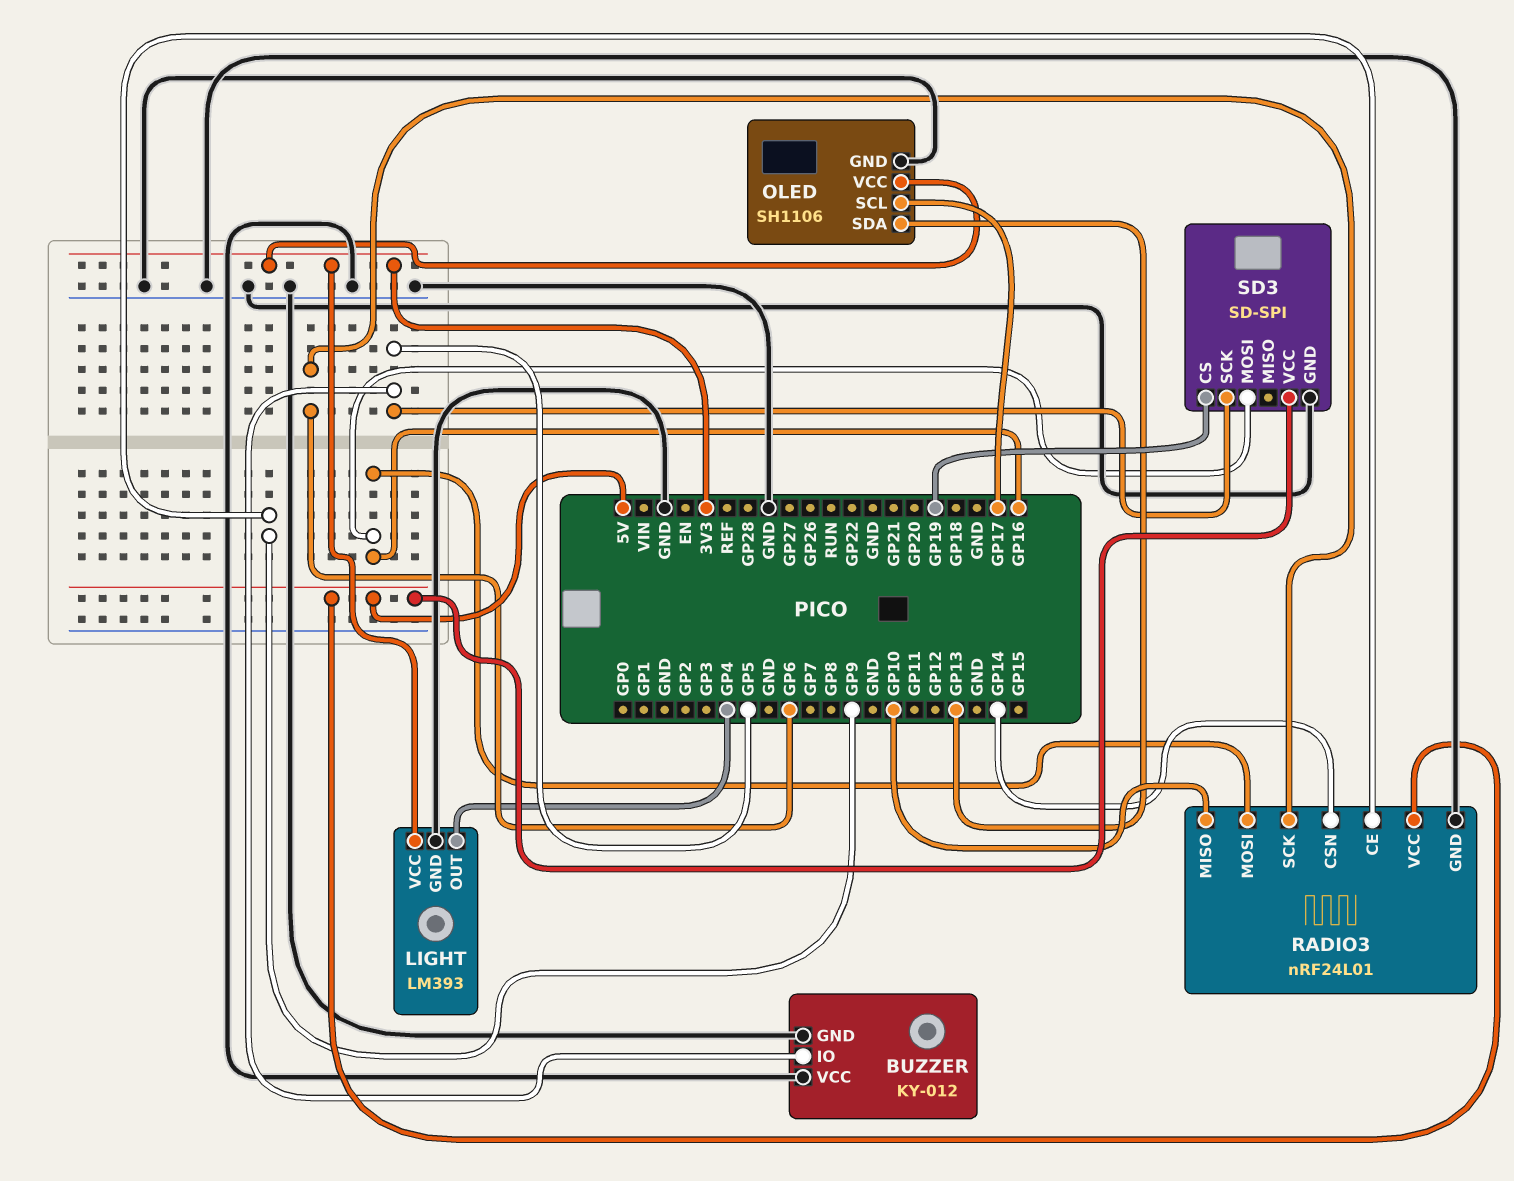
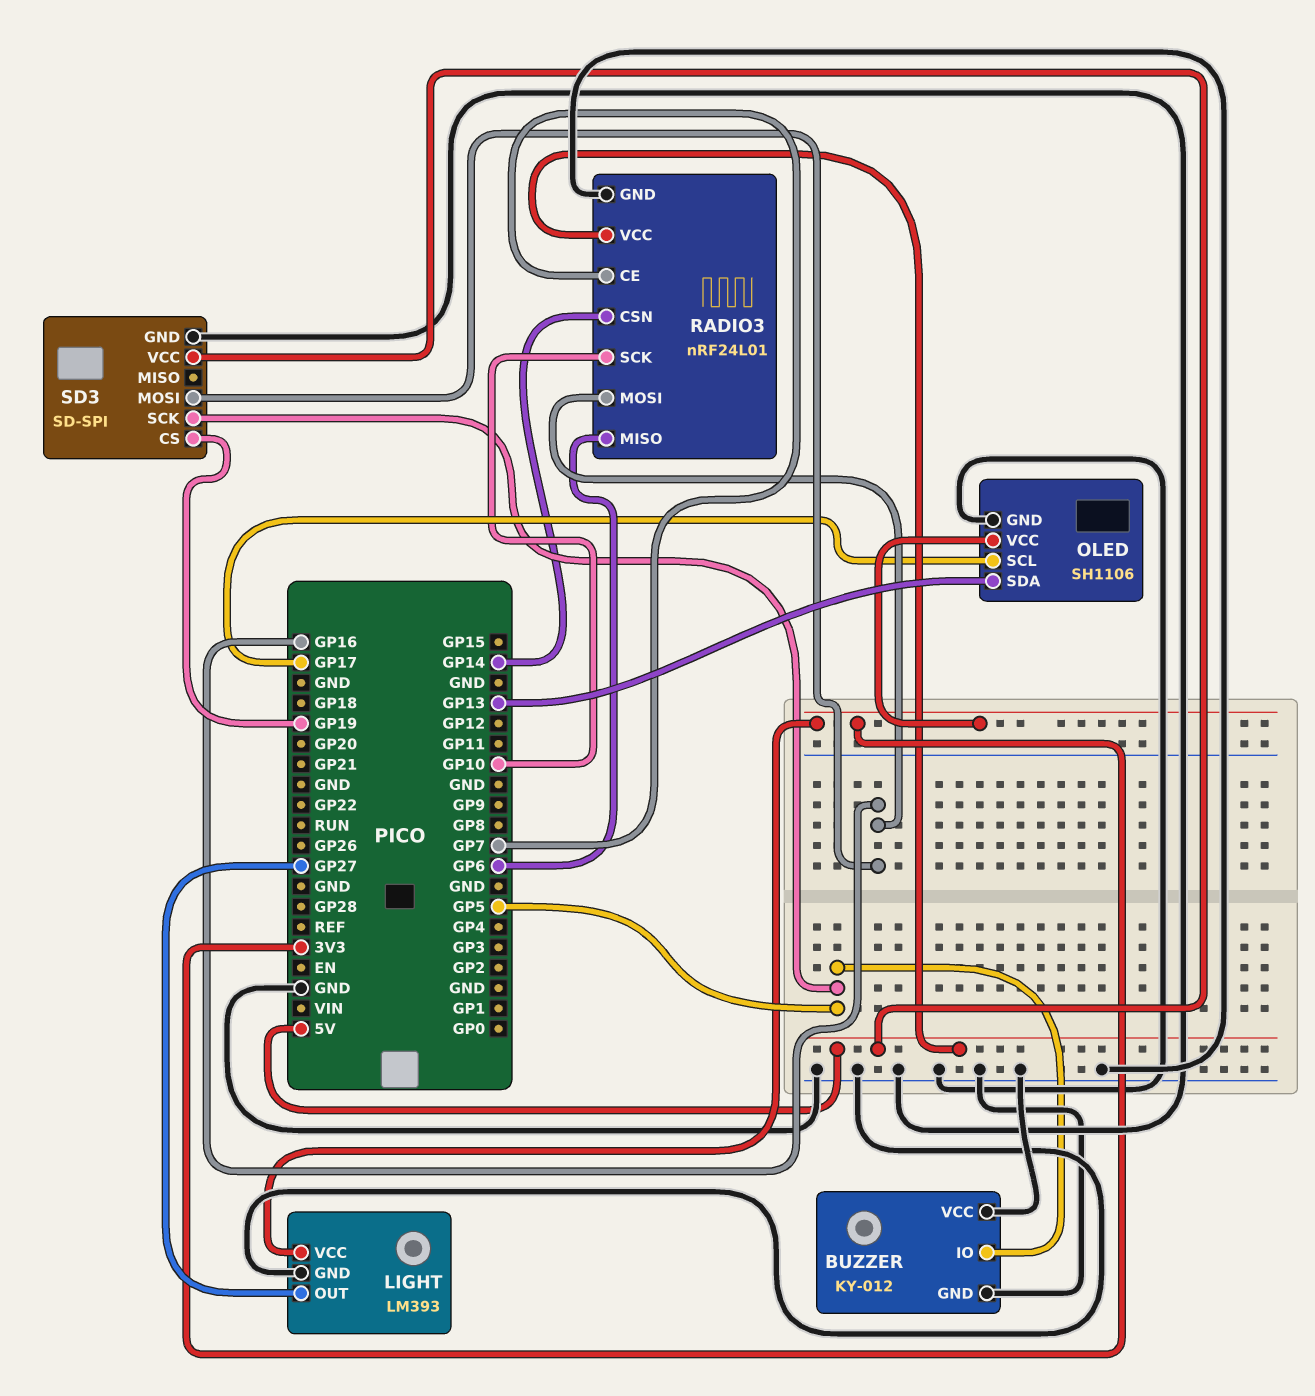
LIGHT pin OUT: GP4 -> GP27
RADIO3 pin CE: GP9 -> GP7
RADIO3 pin MISO: GP10 -> GP6
RADIO3 pin SCK: GP6 -> GP10

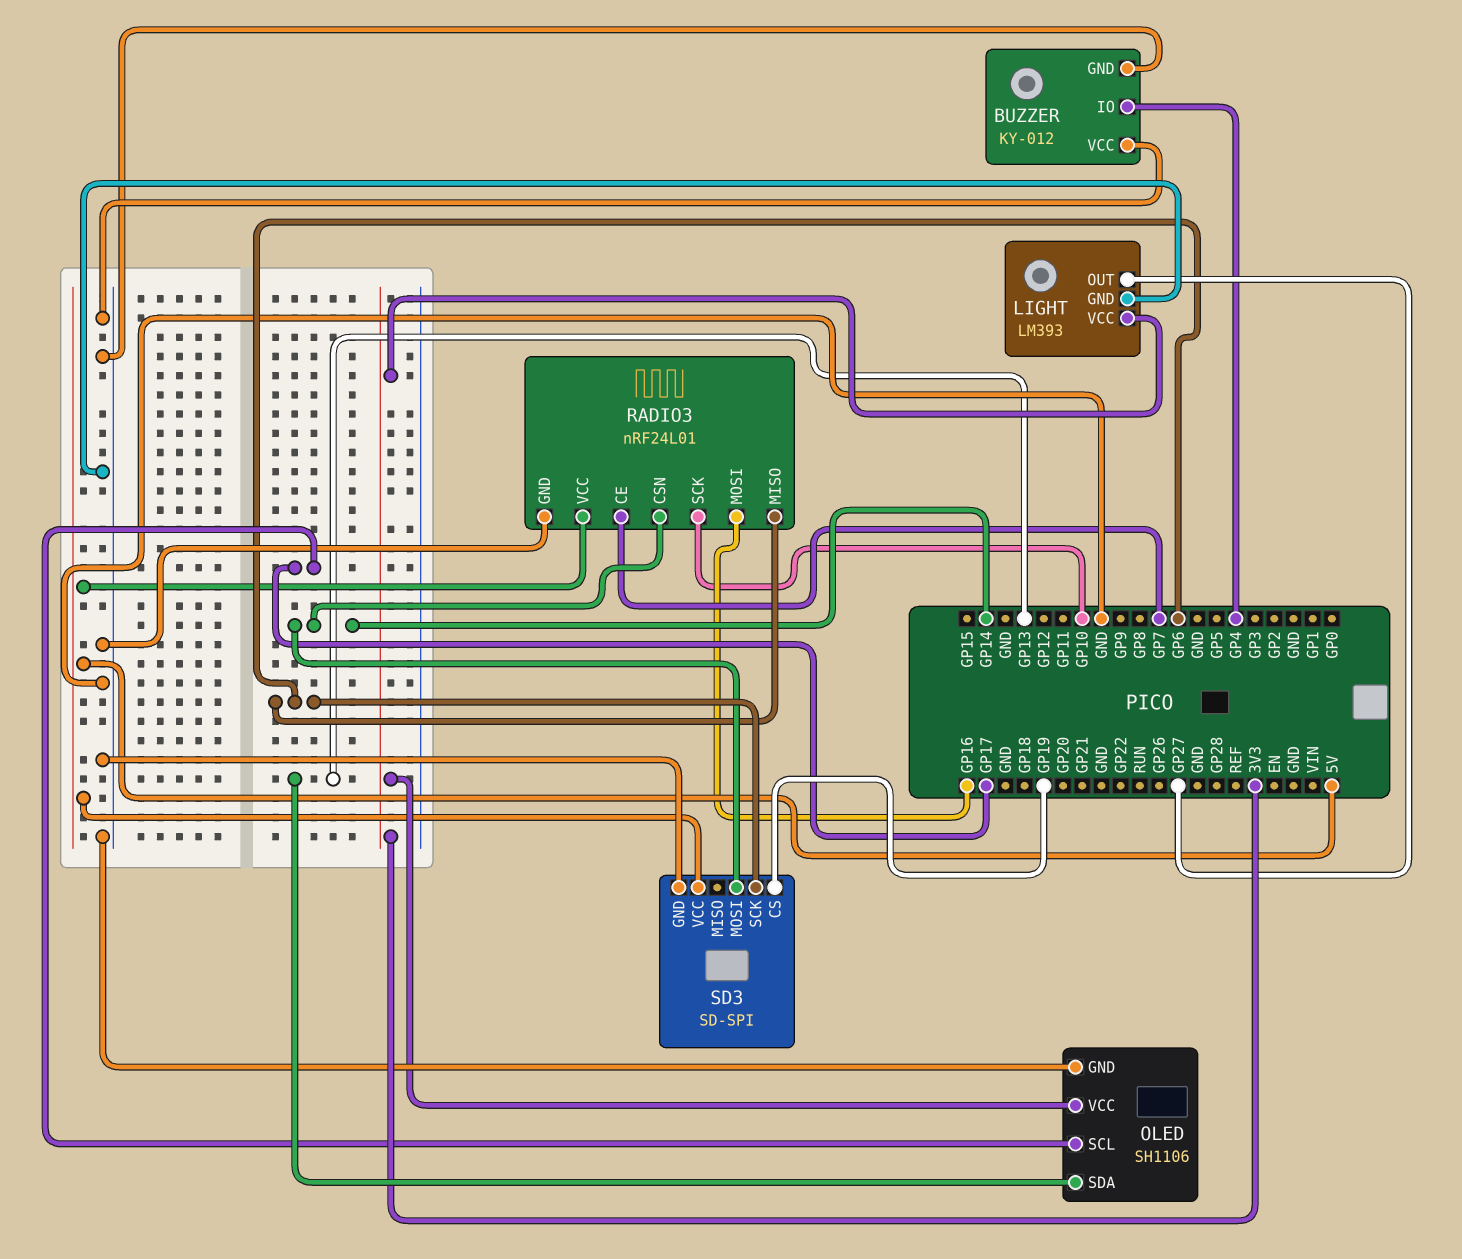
BUZZER pin IO: GP5 -> GP4
SD3 pin MOSI: GP16 -> GP14
SD3 pin SCK: GP5 -> GP6

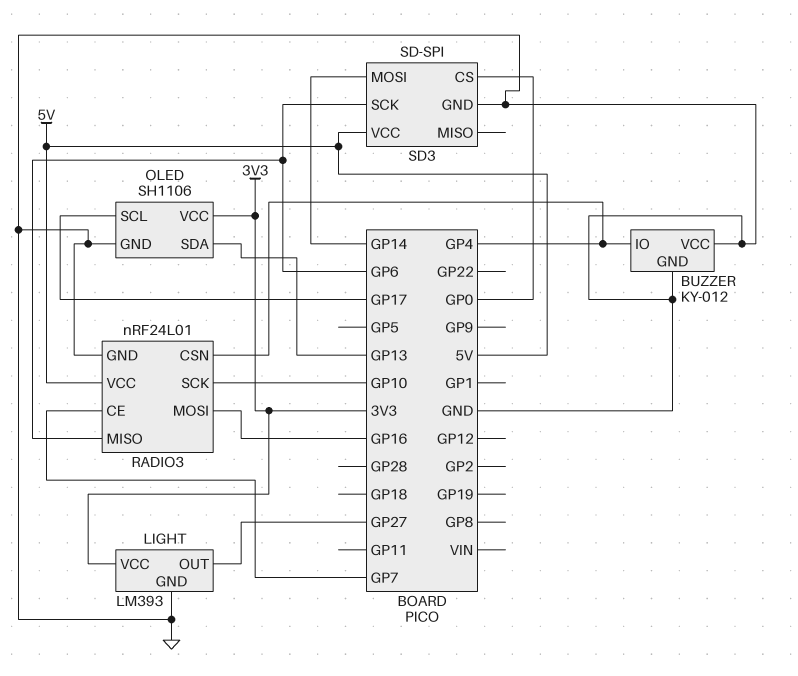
RADIO3 pin CSN: GP14 -> GP4
SD3 pin CS: GP19 -> GP0

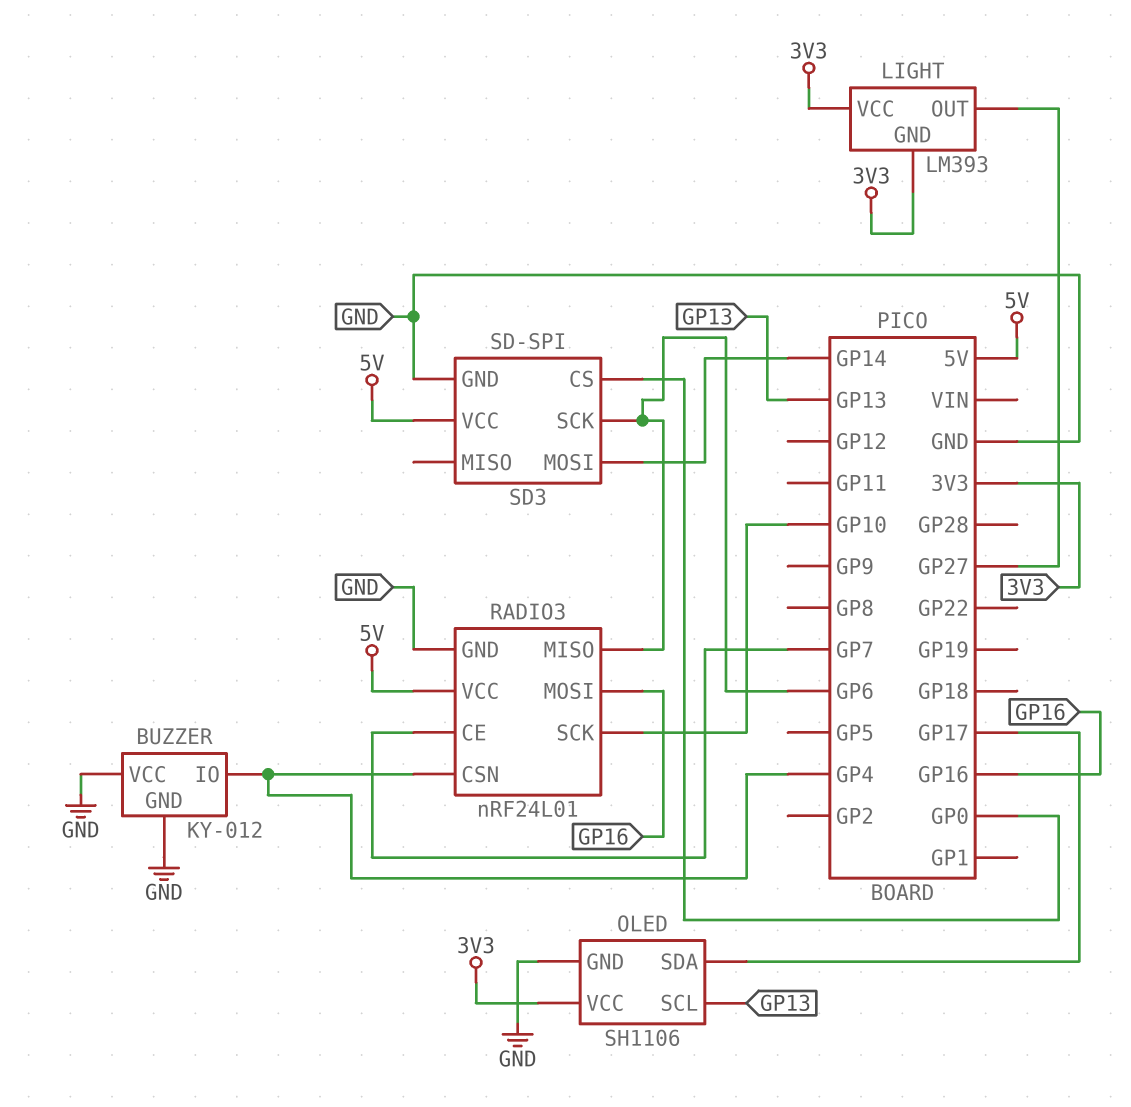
LIGHT pin GND: GND -> 3V3
OLED pin SCL: GP17 -> GP13
OLED pin SDA: GP13 -> GP17

